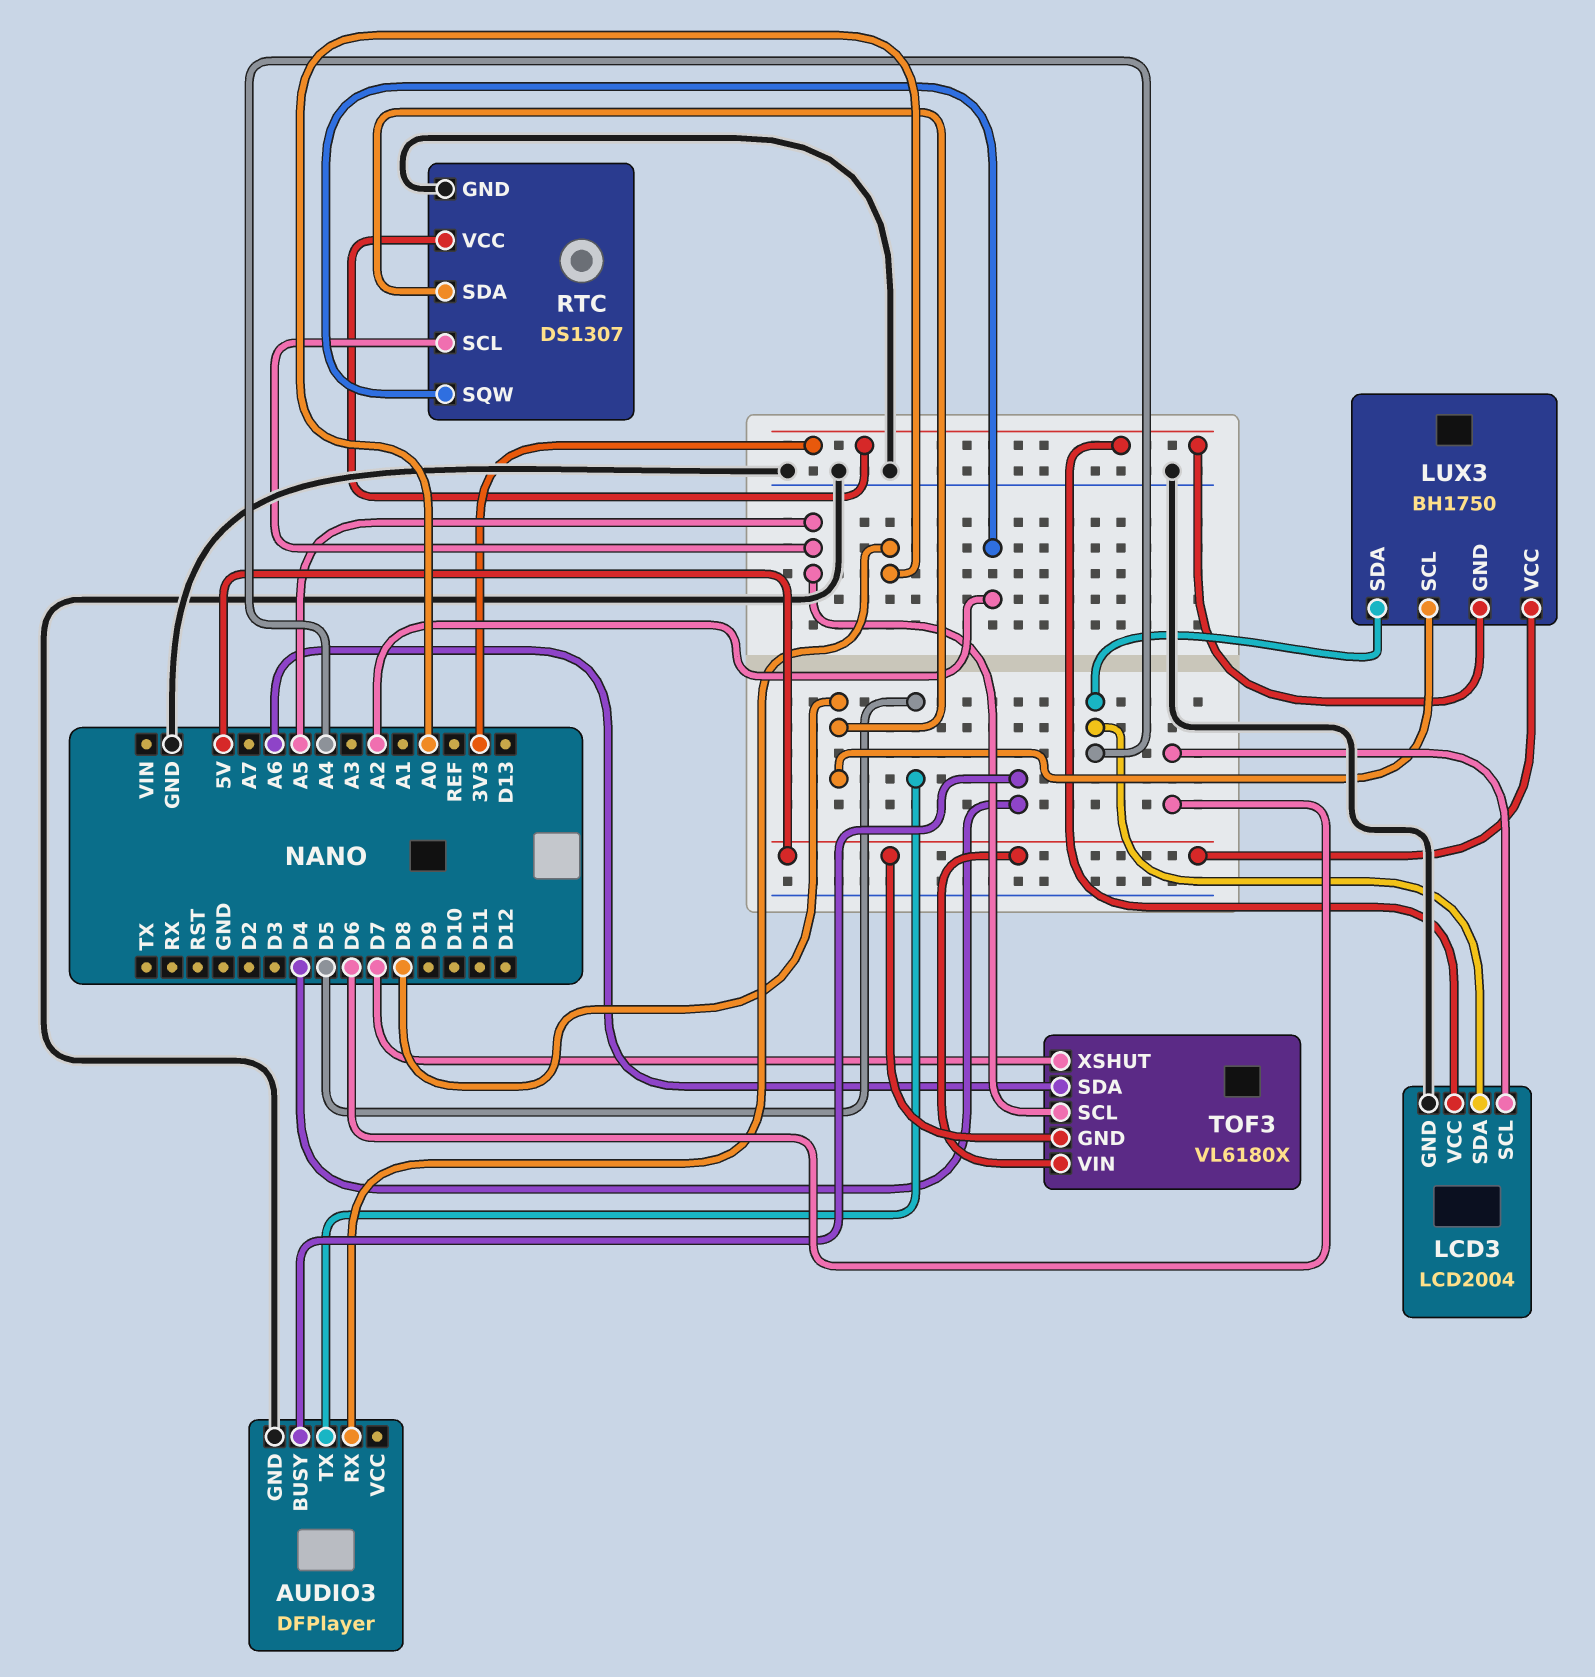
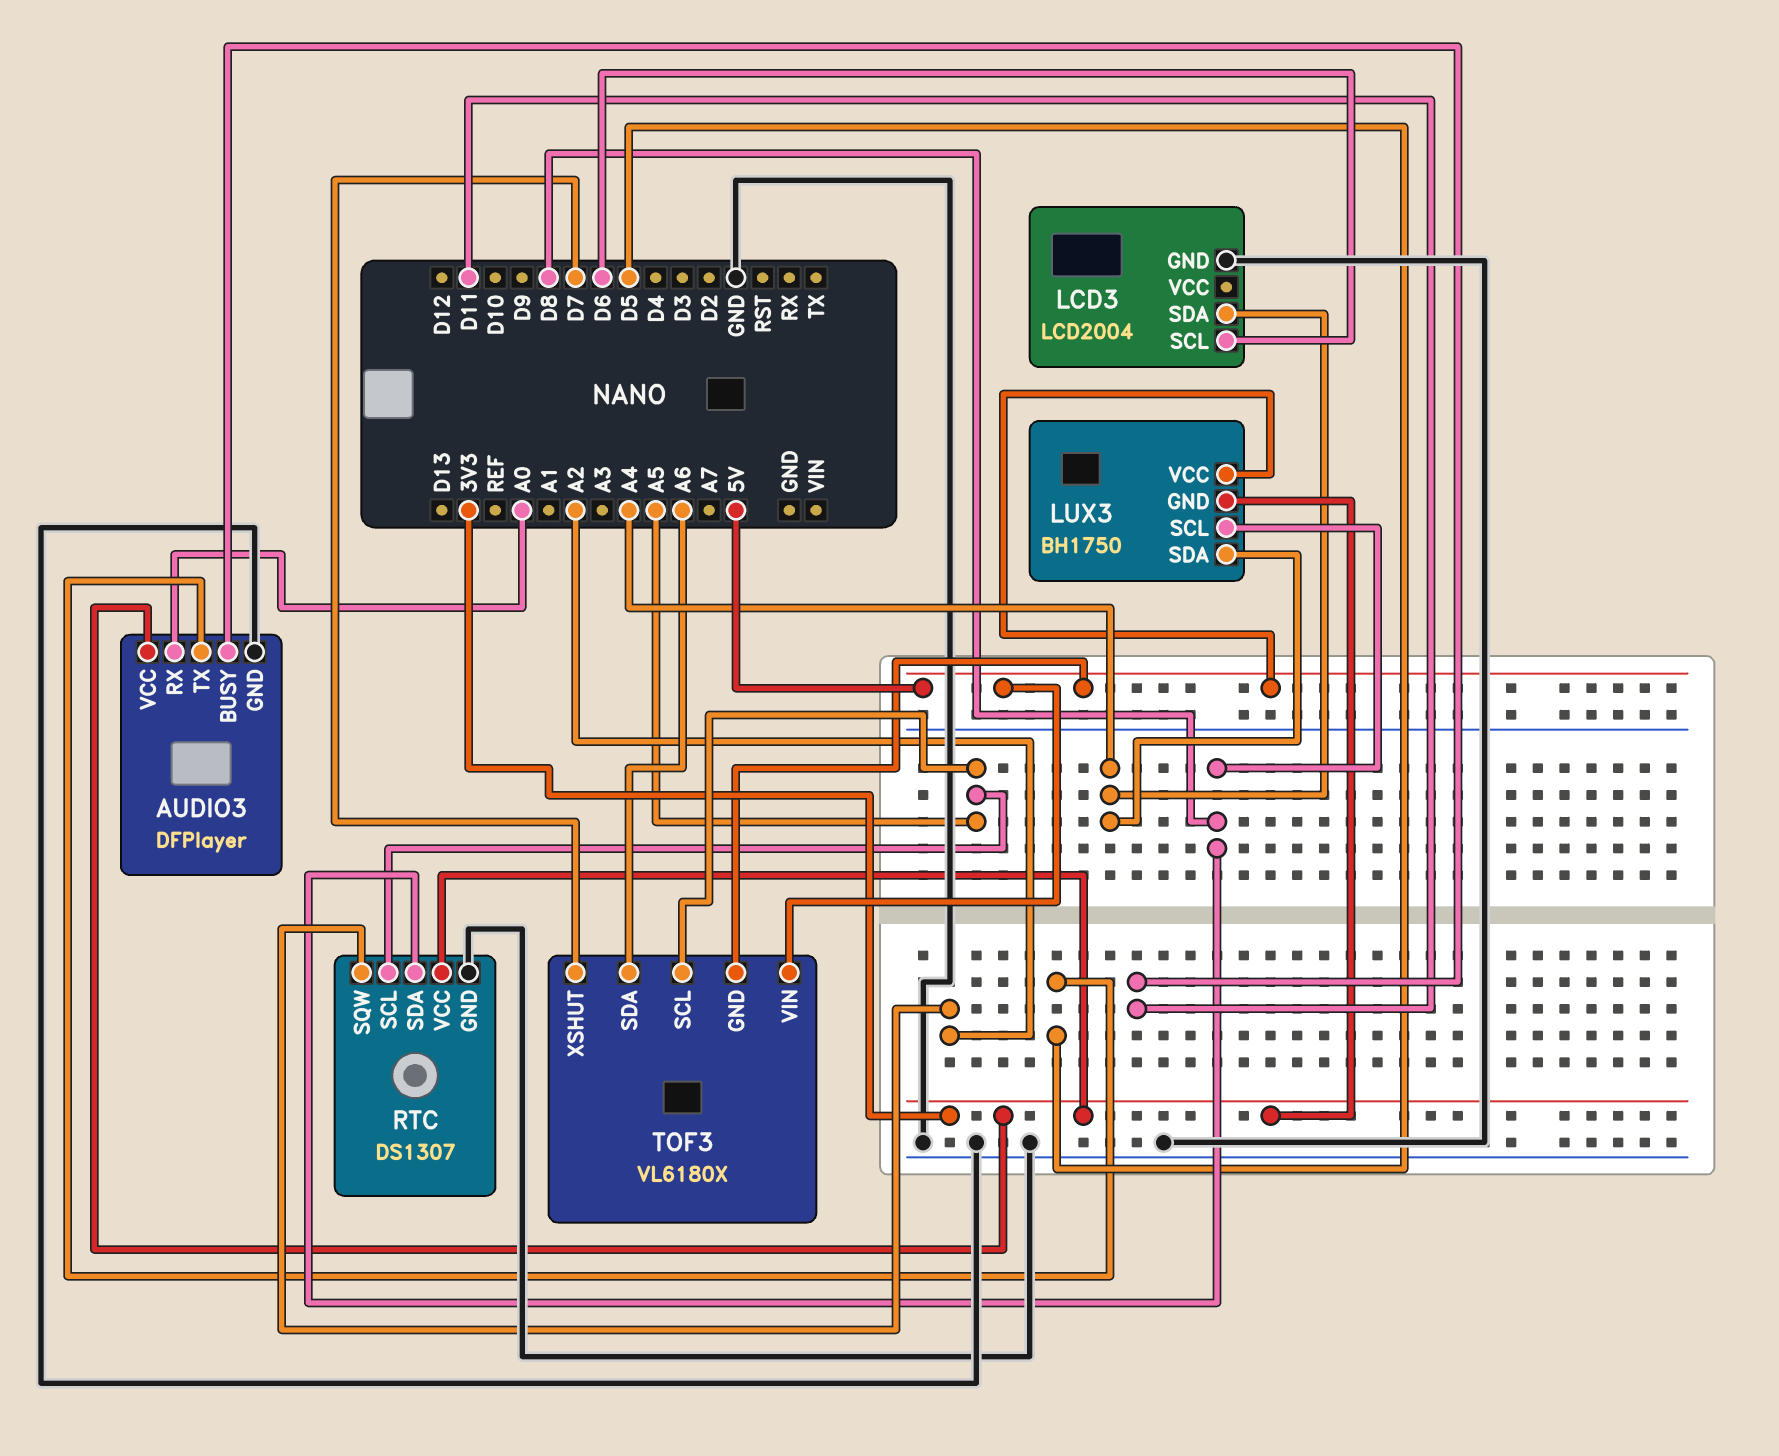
AUDIO3 pin BUSY: D4 -> D11
AUDIO3 pin VCC: none -> 3V3
LCD3 pin VCC: 3V3 -> none

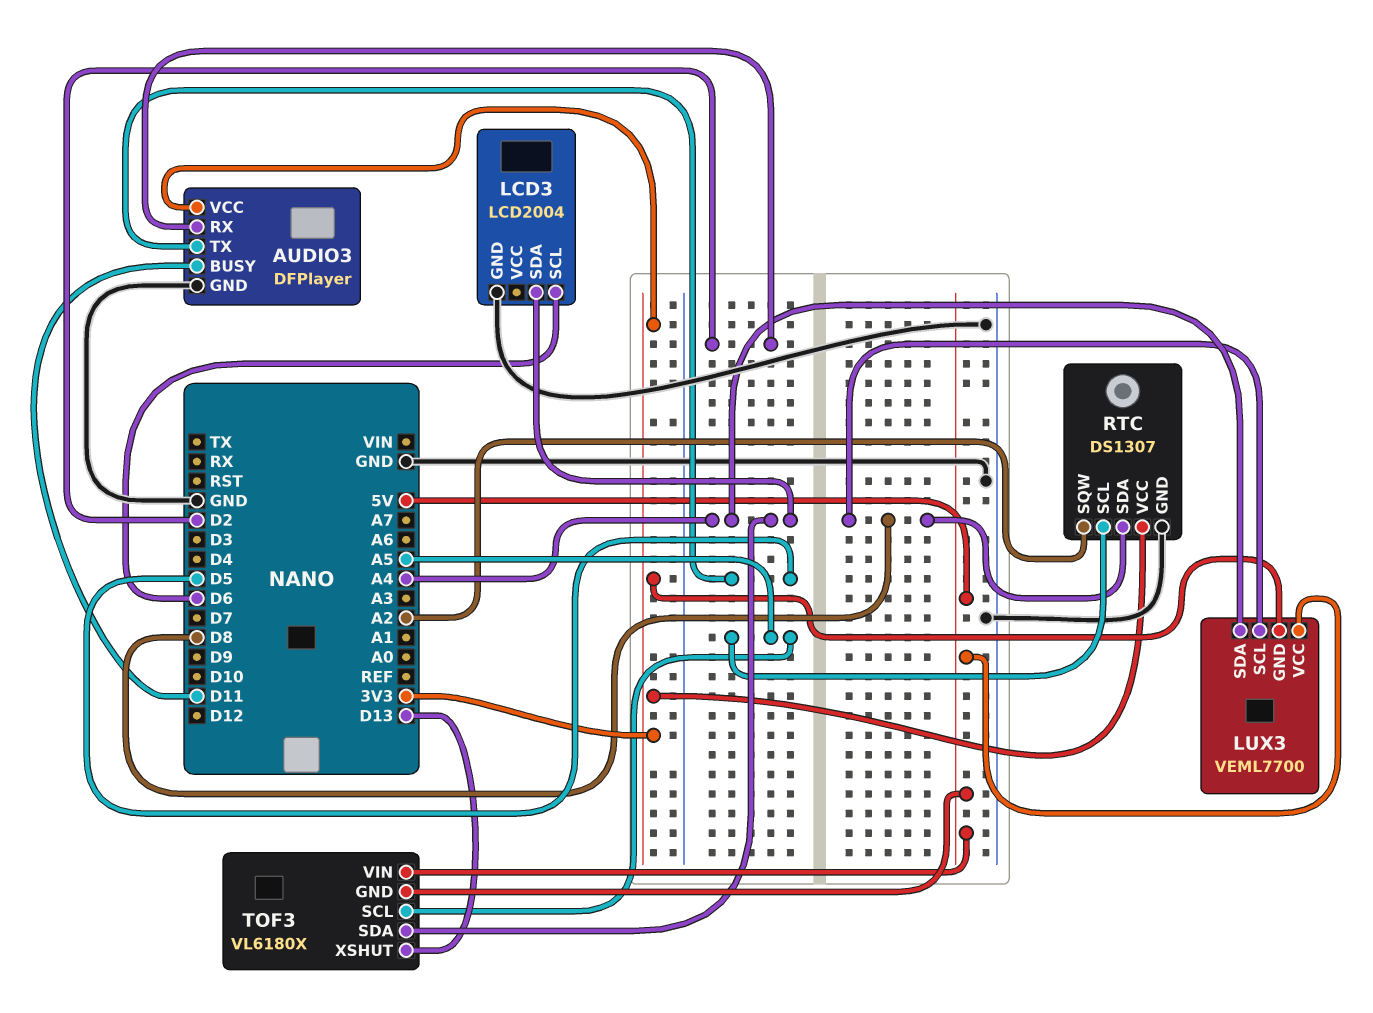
AUDIO3 pin RX: A0 -> D2
LUX3: BH1750 -> VEML7700
TOF3 pin SDA: A6 -> A4
TOF3 pin XSHUT: D7 -> D13

